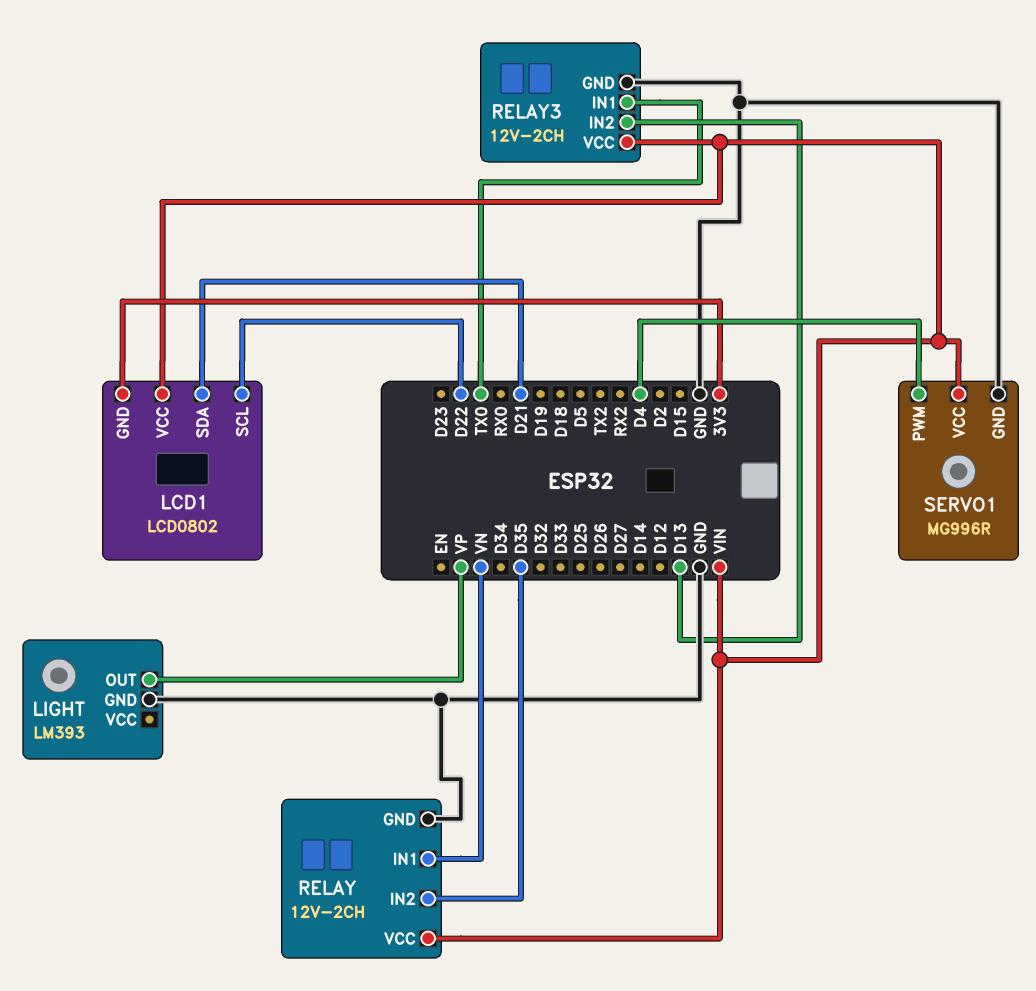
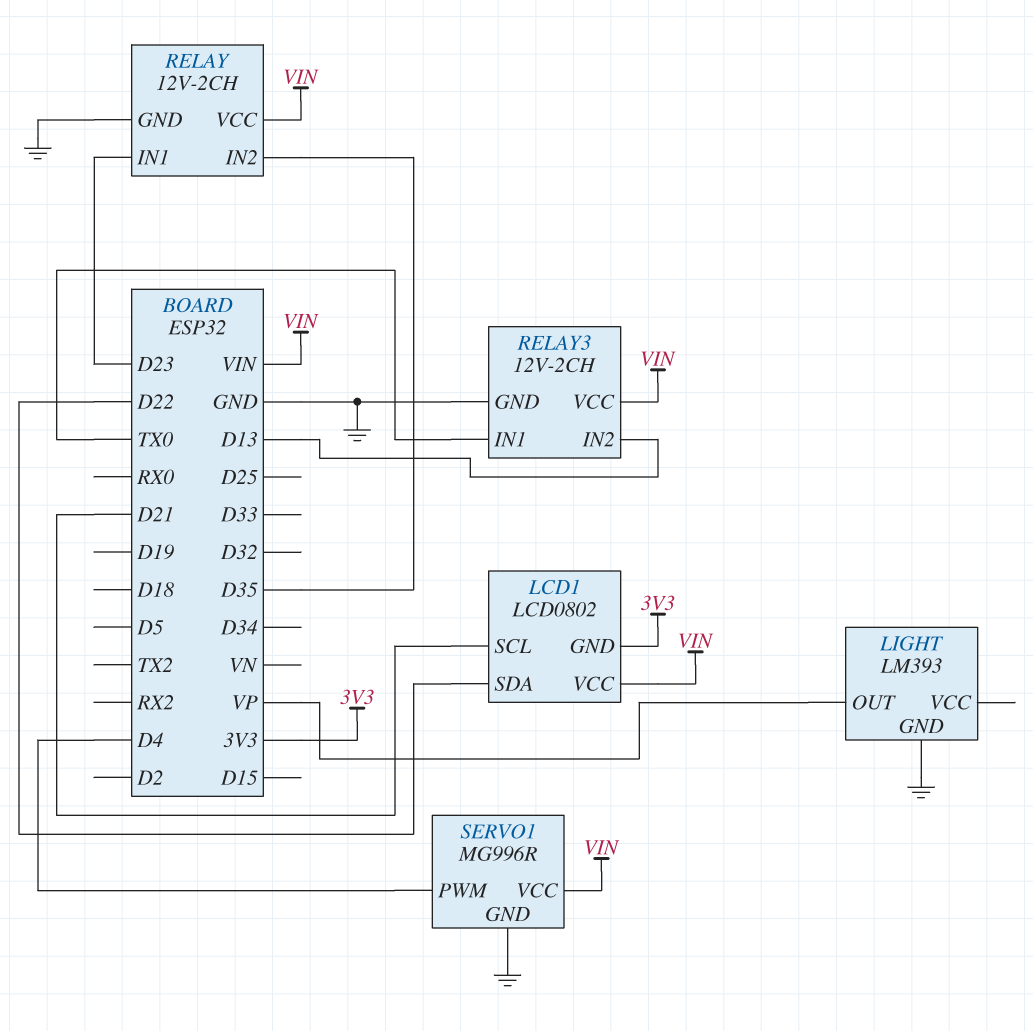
LCD1 pin SCL: D22 -> D21
LCD1 pin SDA: D21 -> D22
RELAY pin IN1: VN -> D23

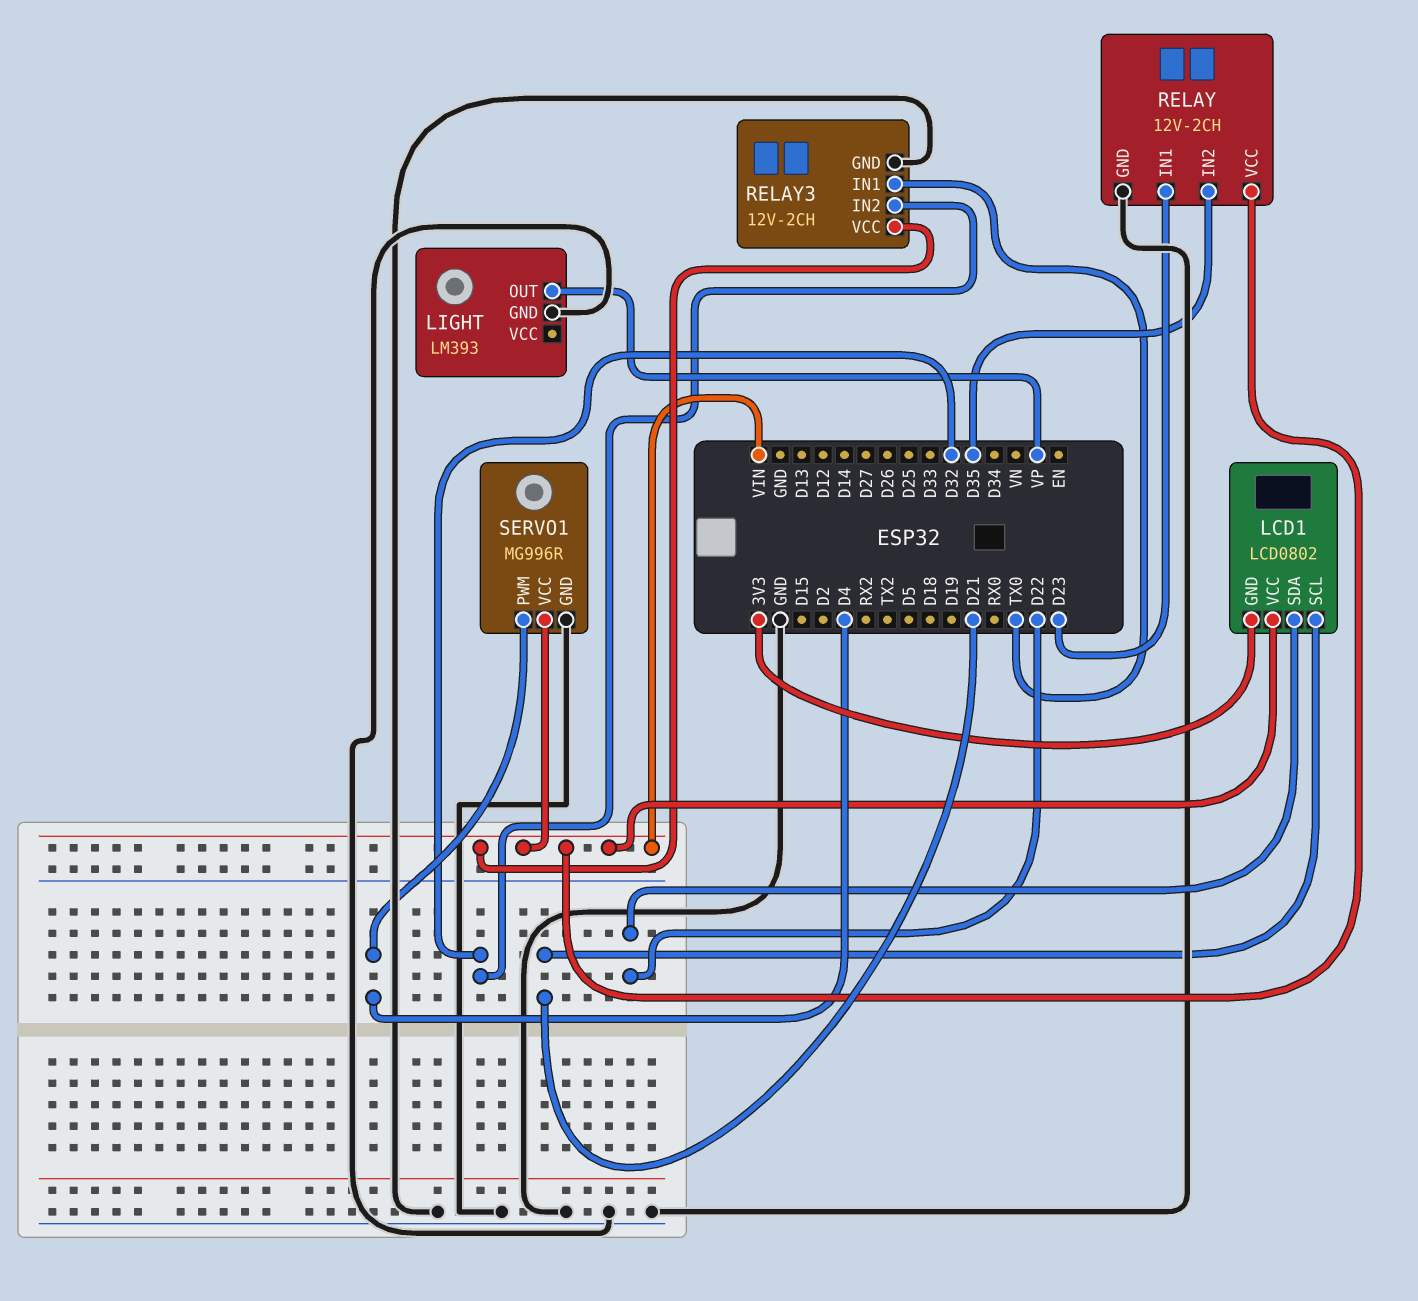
RELAY3 pin IN2: D13 -> D32

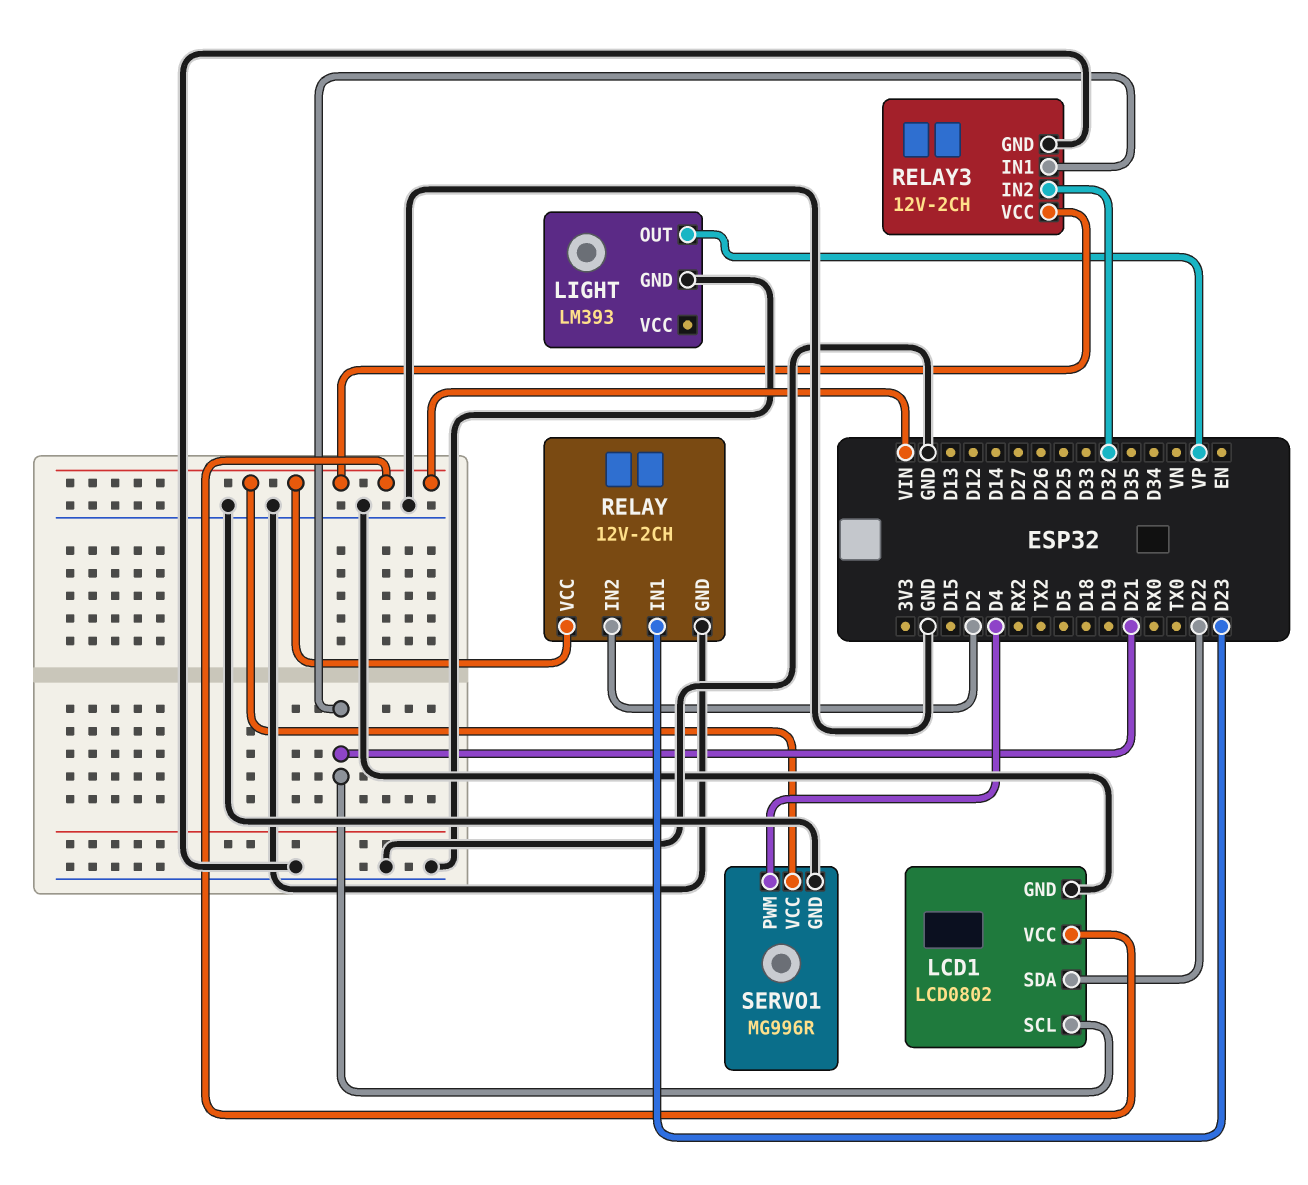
LCD1 pin GND: 3V3 -> GND
RELAY pin IN2: D35 -> D2
RELAY3 pin IN1: TX0 -> D21

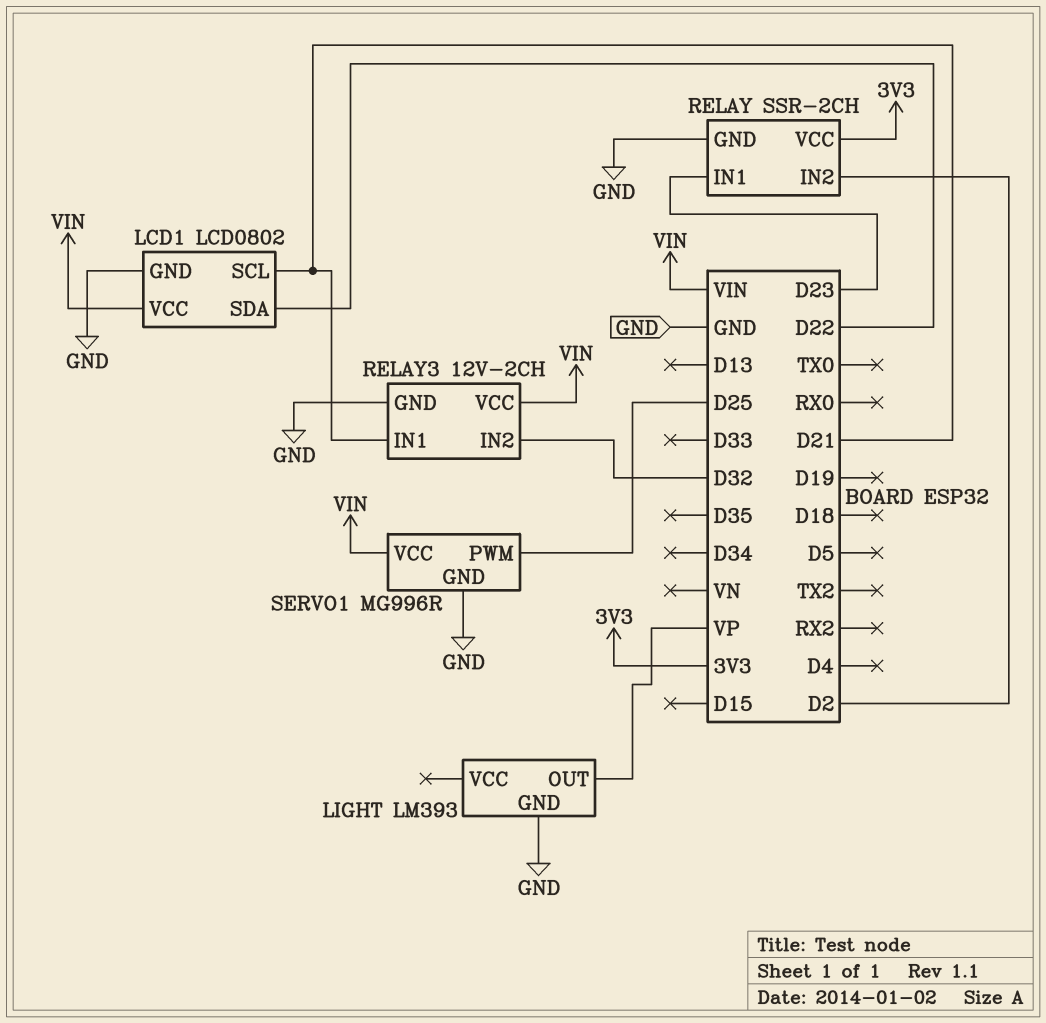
RELAY: 12V-2CH -> SSR-2CH
RELAY pin VCC: VIN -> 3V3
SERVO1 pin PWM: D4 -> D25

